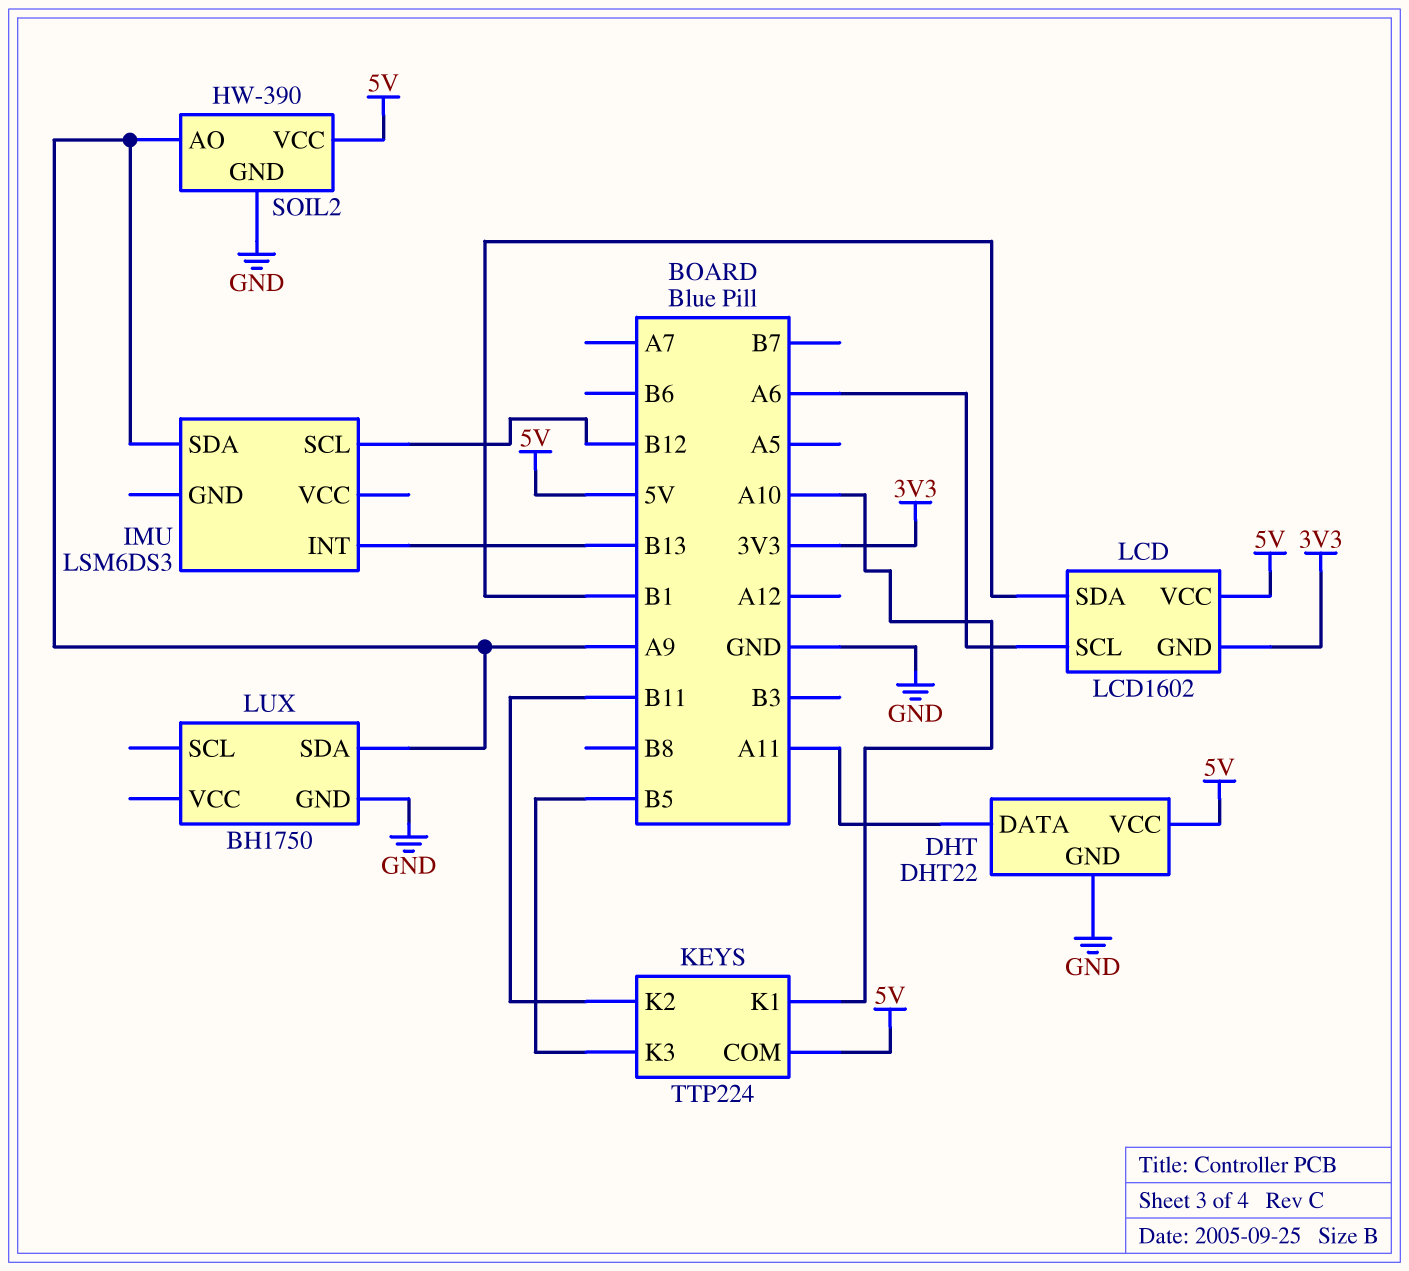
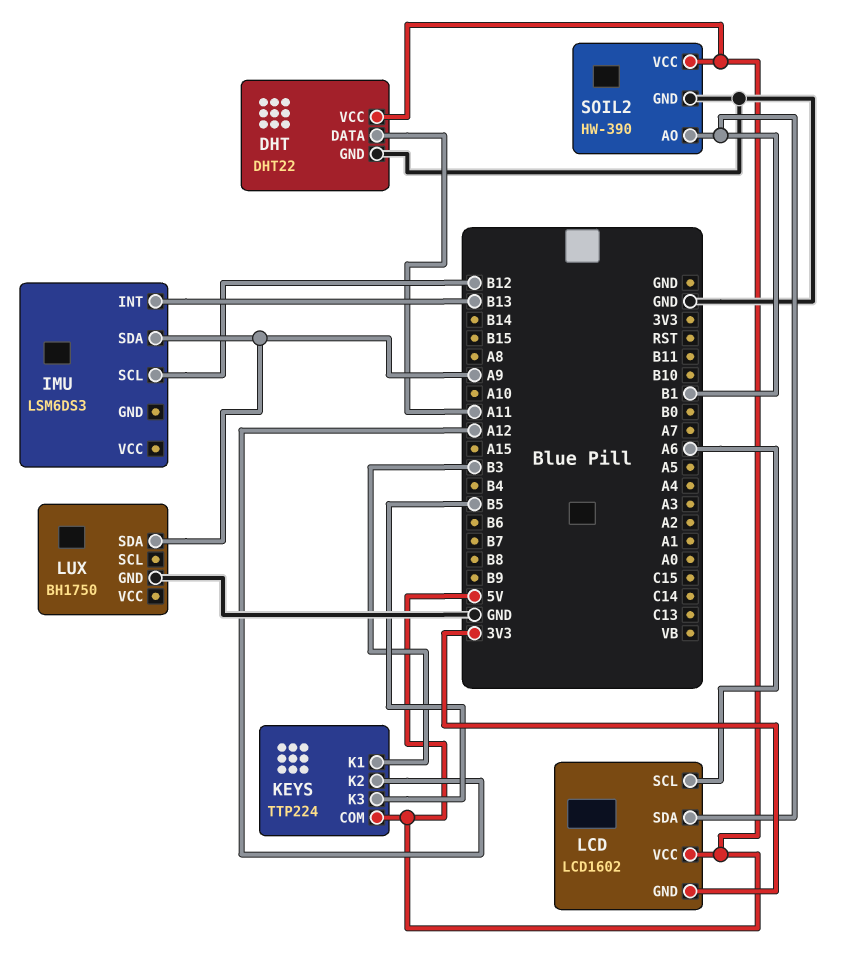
KEYS pin K1: A10 -> B3
KEYS pin K2: B11 -> A12
SOIL2 pin AO: A9 -> B1

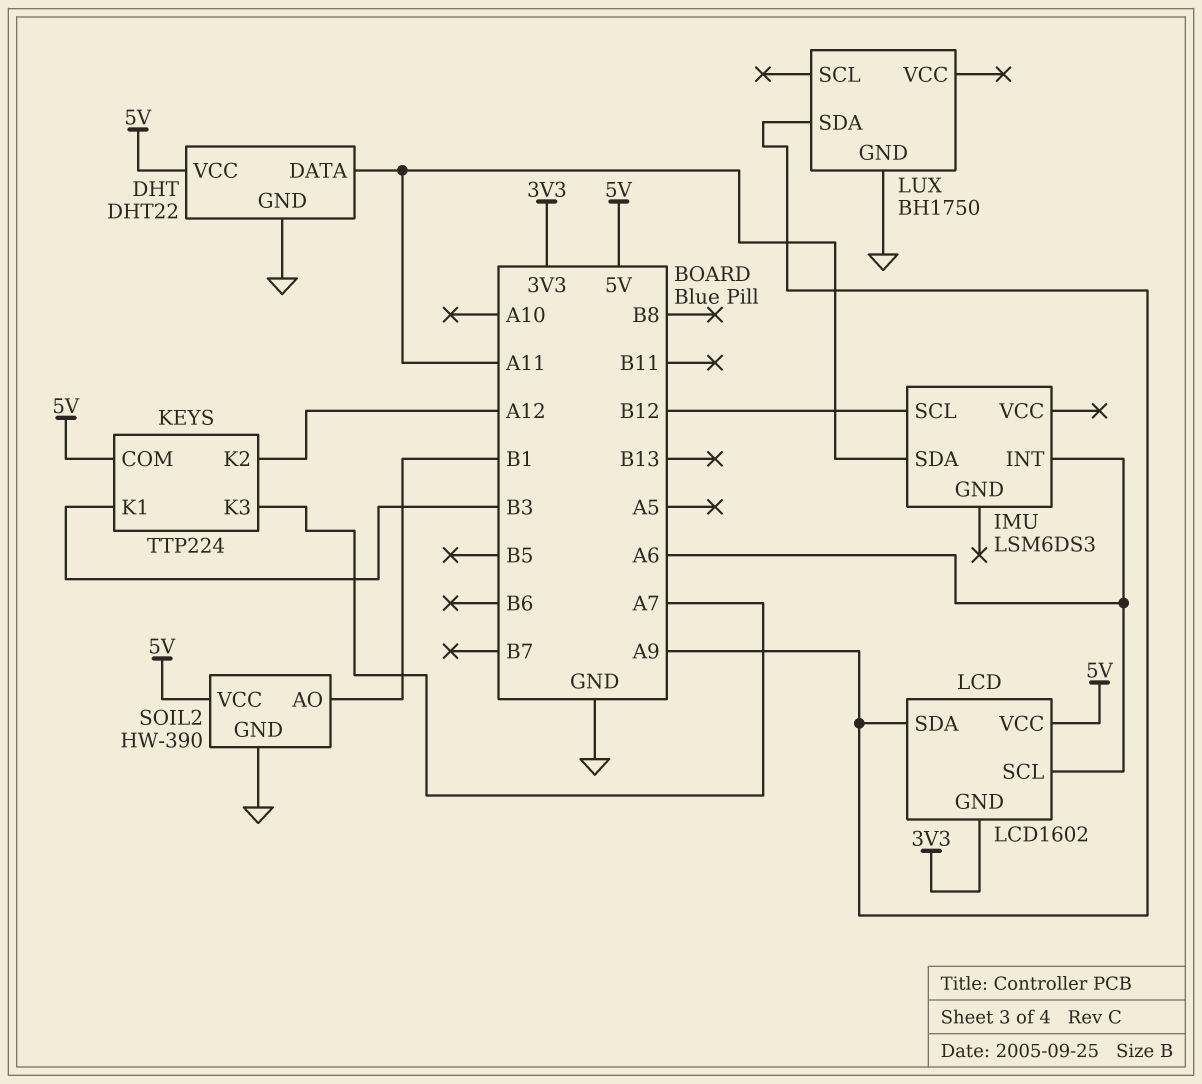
IMU pin INT: B13 -> A6
IMU pin SDA: A9 -> A11
KEYS pin K3: B5 -> A7
LCD pin SDA: B1 -> A9

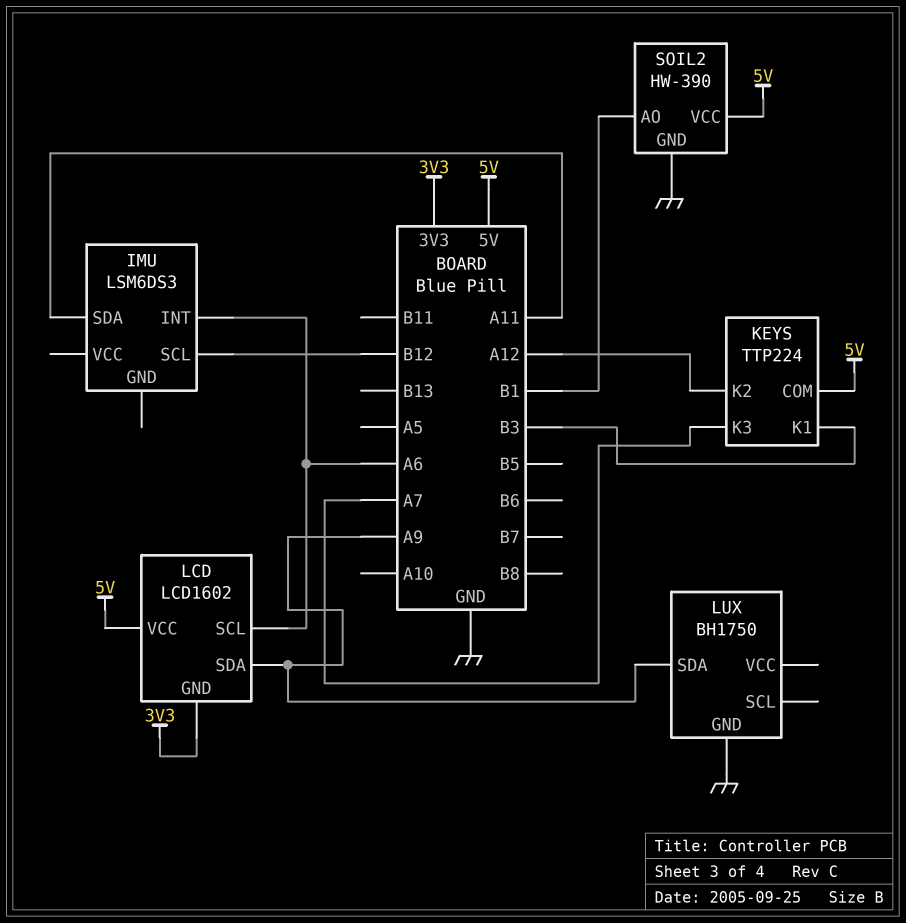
DHT: DHT22 -> none
DHT pin DATA: A11 -> none
DHT pin GND: GND -> none
DHT pin VCC: 5V -> none

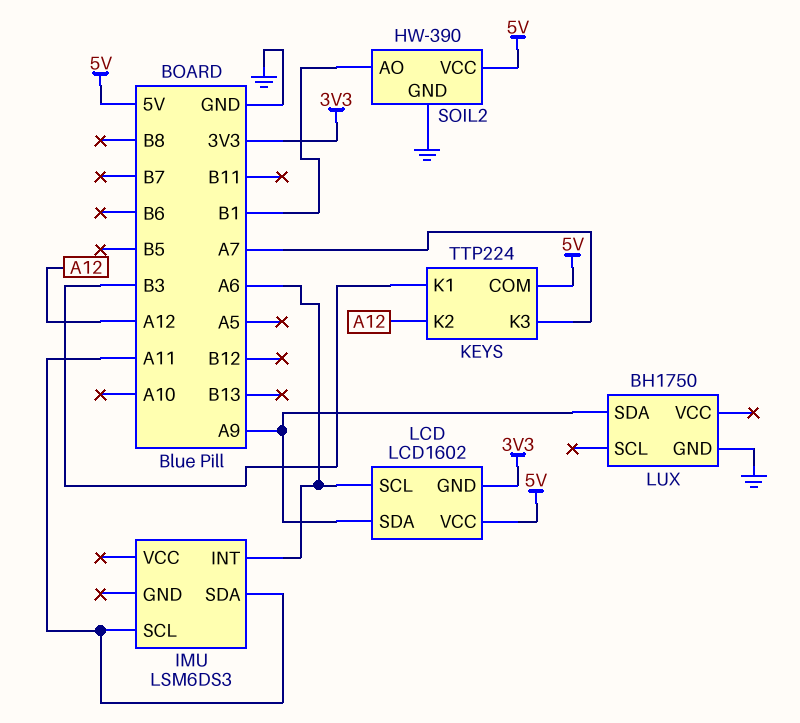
IMU pin SCL: B12 -> A11

